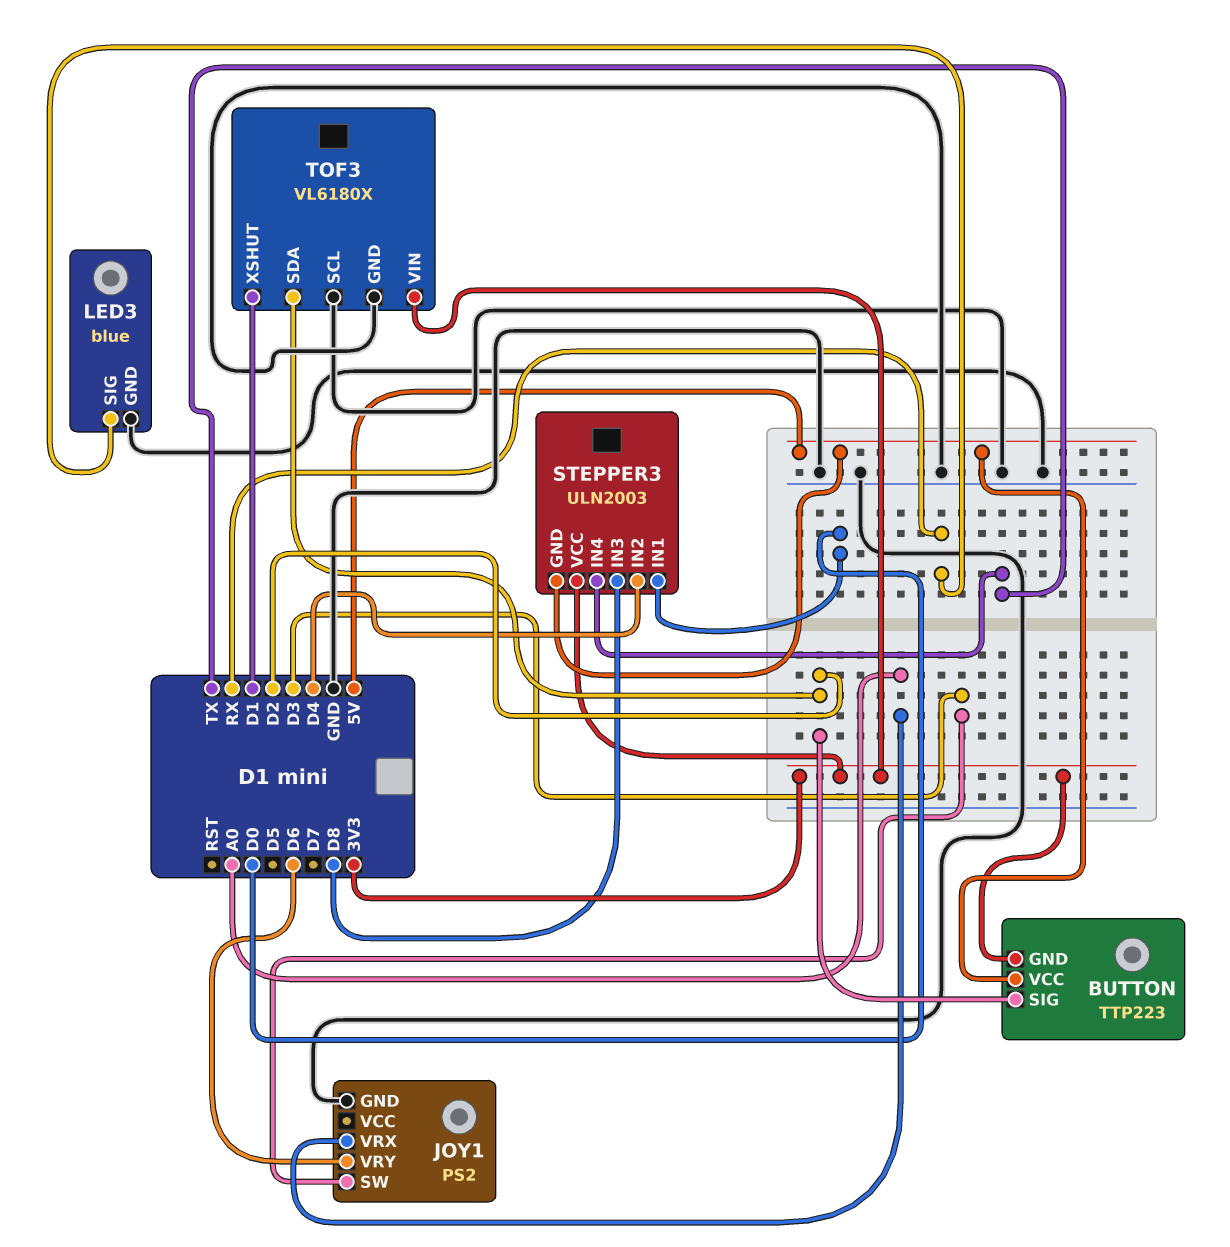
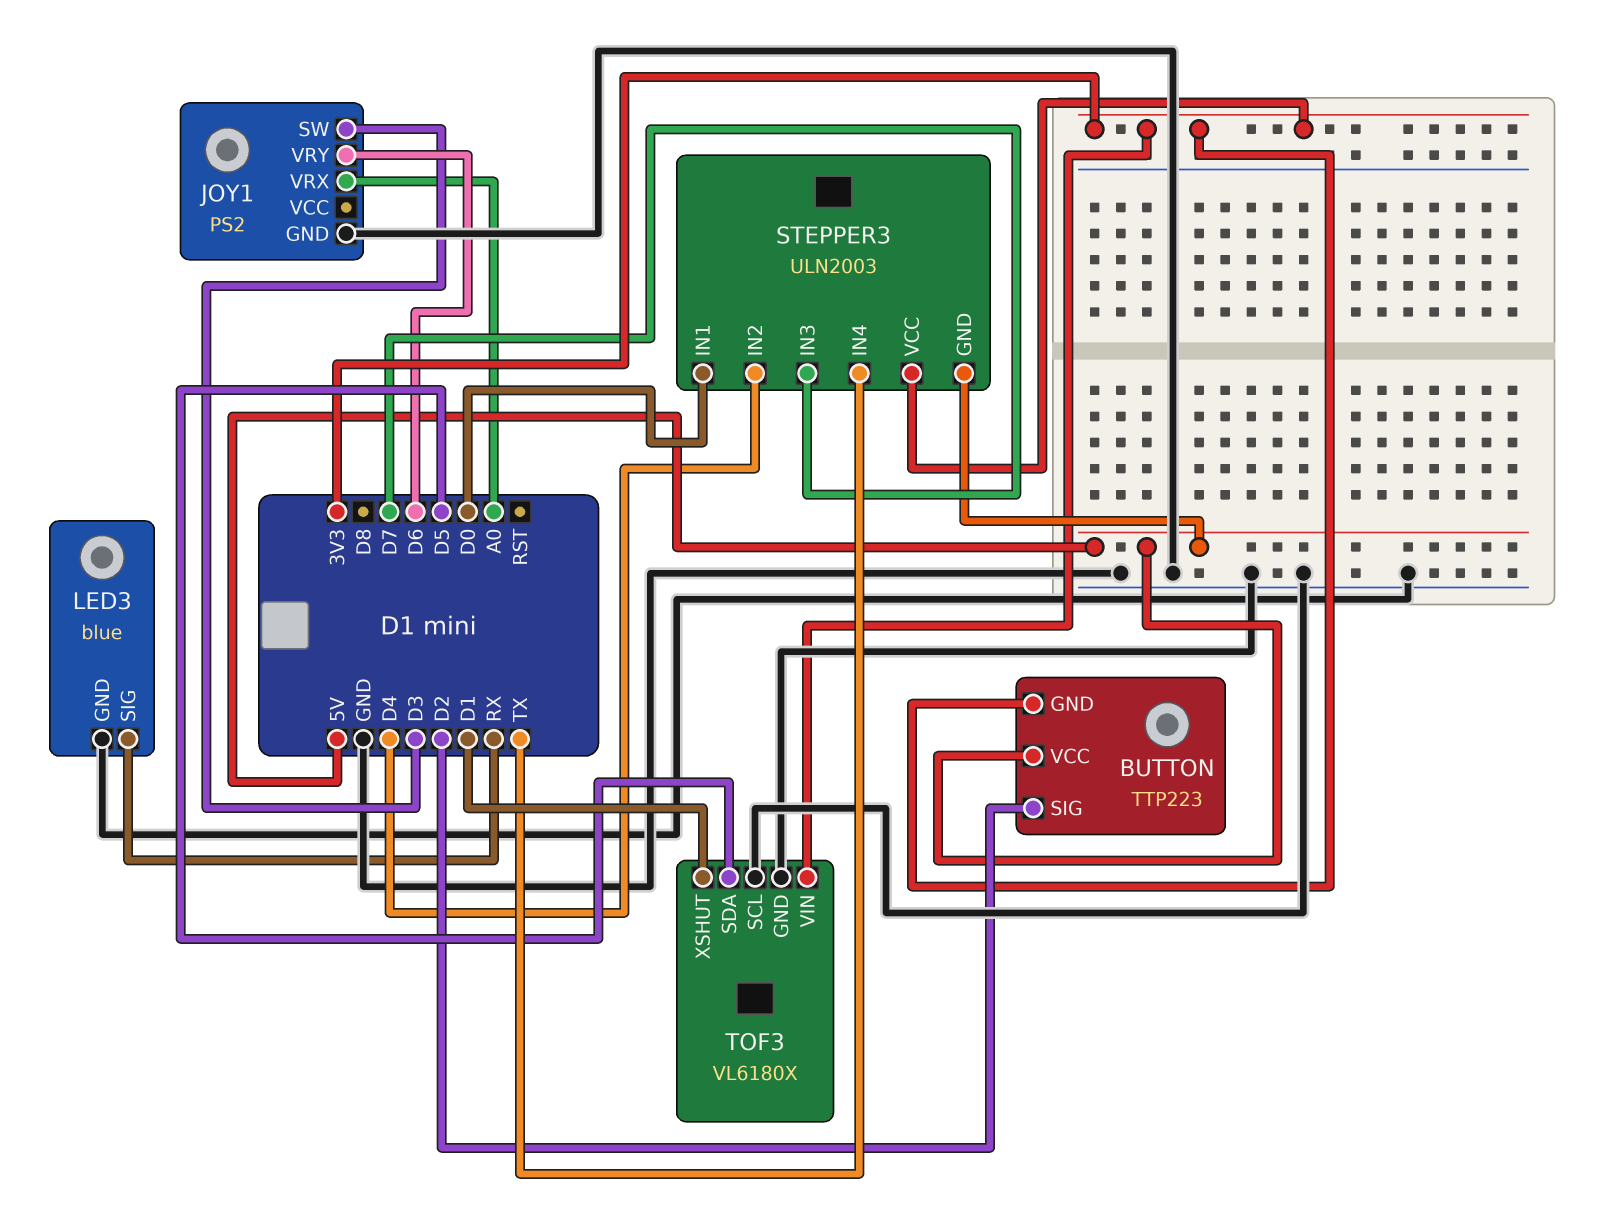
STEPPER3 pin IN3: D8 -> D7
TOF3 pin SDA: D2 -> D5

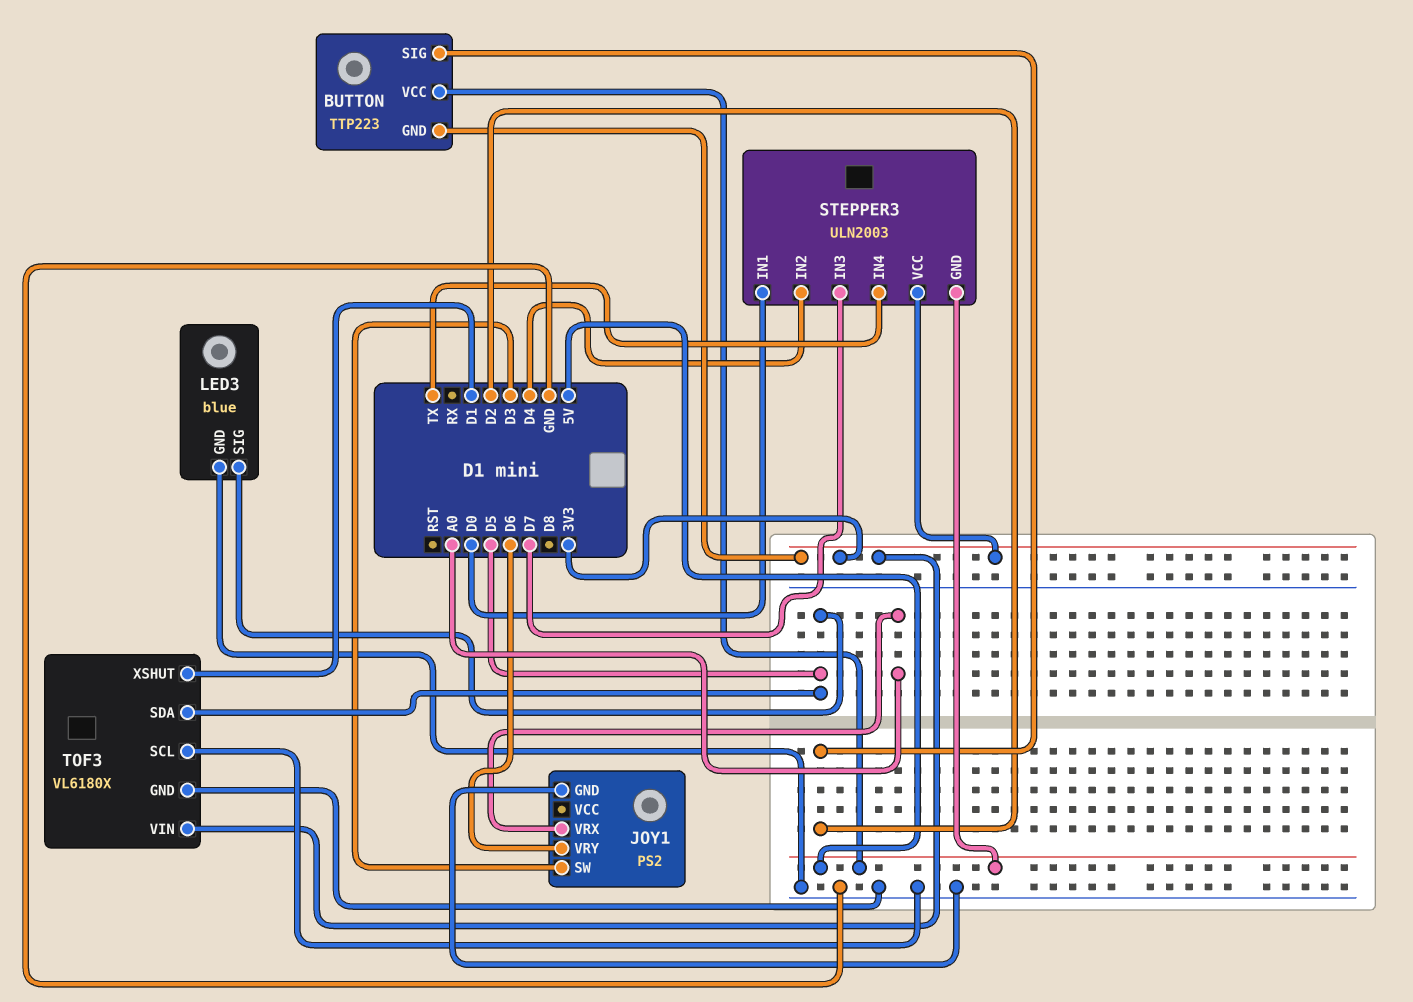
LED3 pin SIG: RX -> D5

